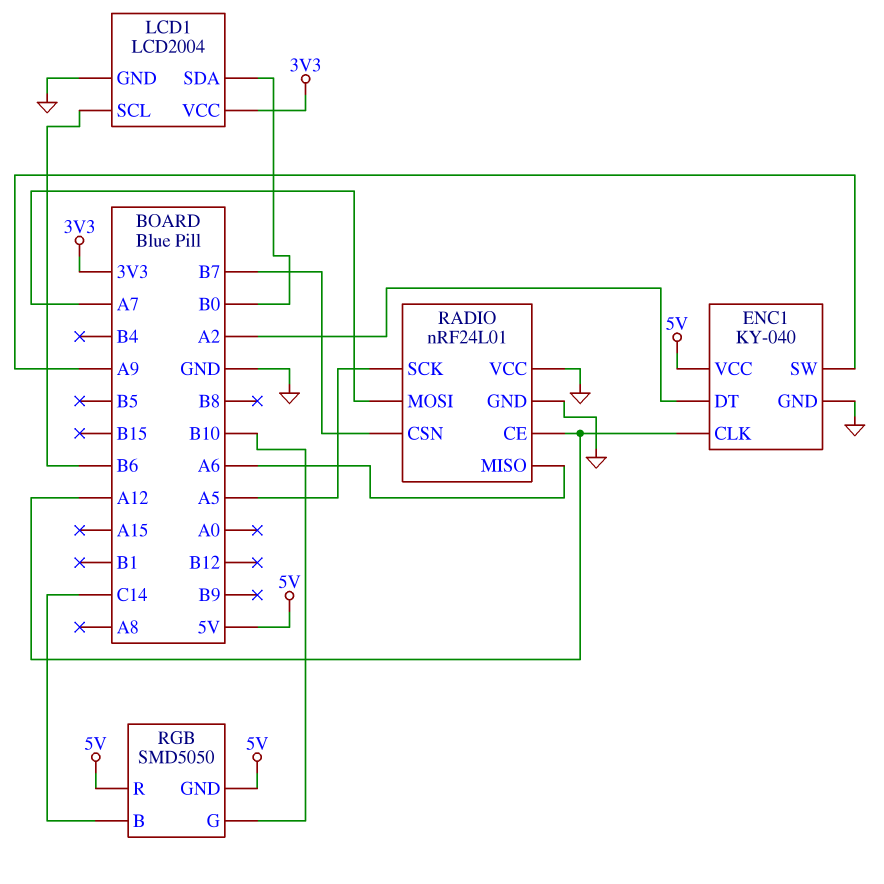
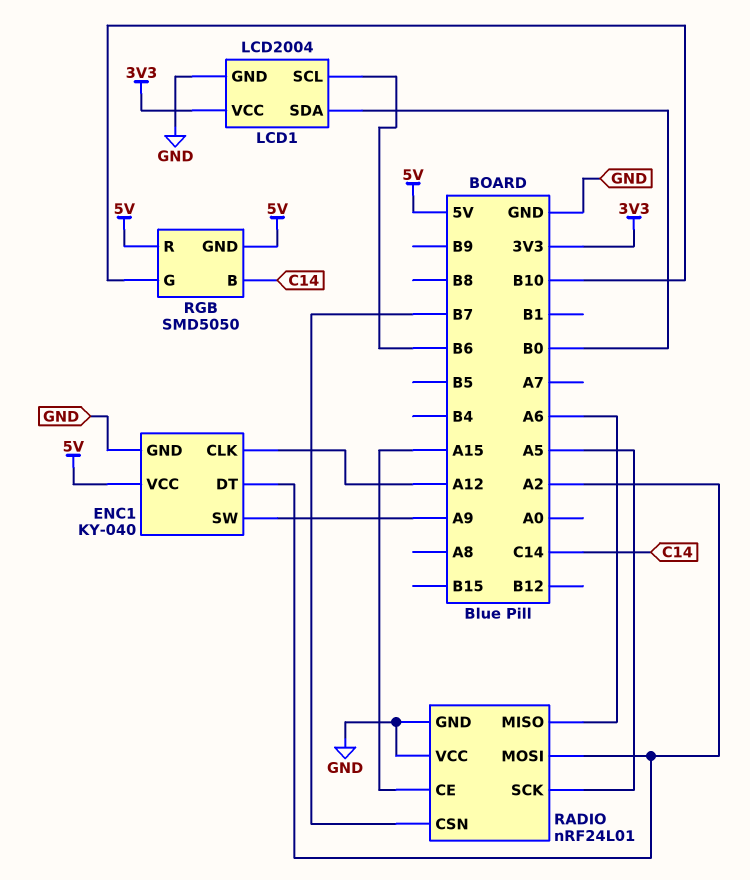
RADIO pin CE: A12 -> A15
RADIO pin MOSI: A7 -> A2

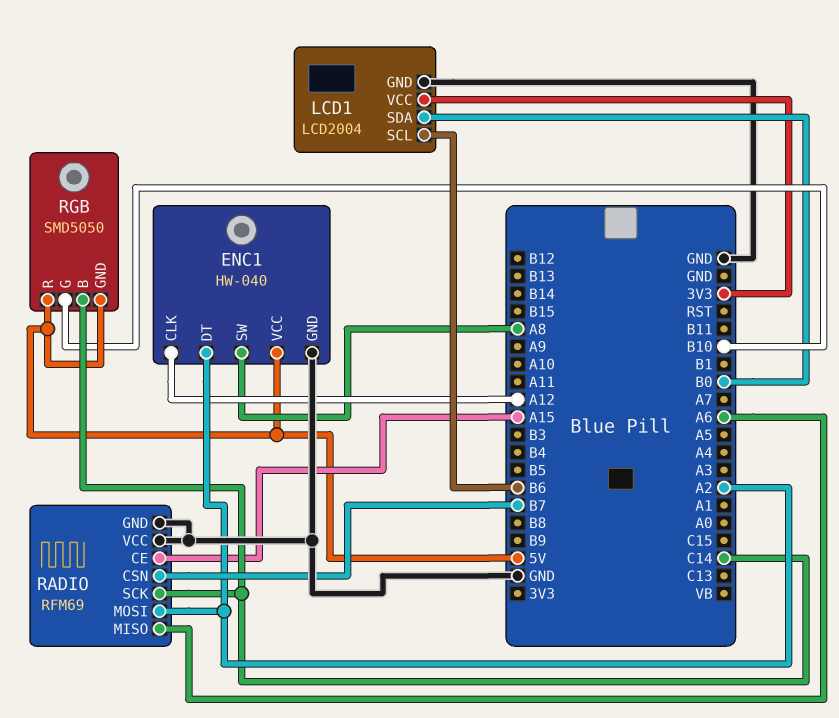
ENC1: KY-040 -> HW-040
ENC1 pin SW: A9 -> A8
RADIO: nRF24L01 -> RFM69
RADIO pin SCK: A5 -> C14

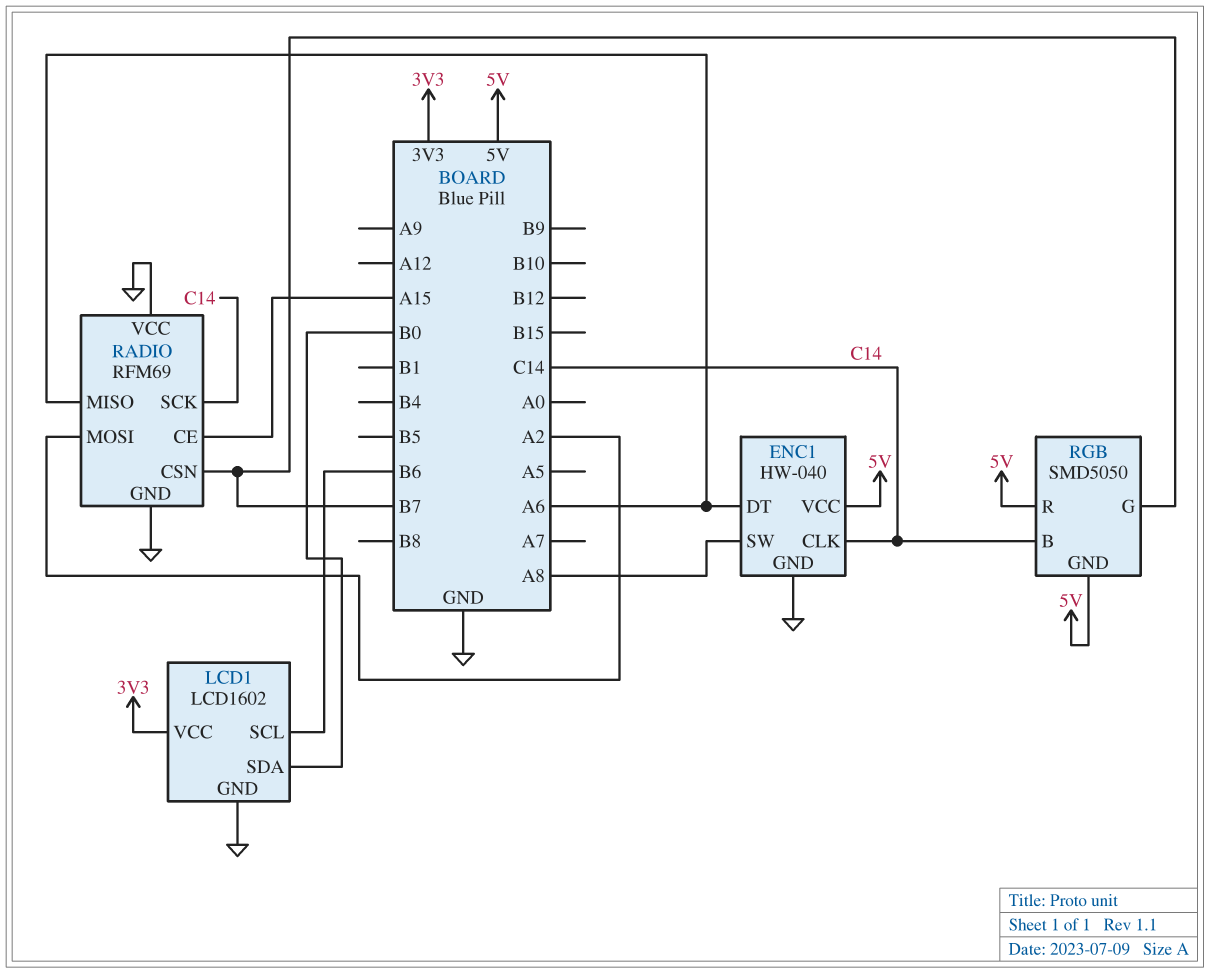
ENC1 pin CLK: A12 -> C14
ENC1 pin DT: A2 -> A6
LCD1: LCD2004 -> LCD1602
RGB pin G: B10 -> B7

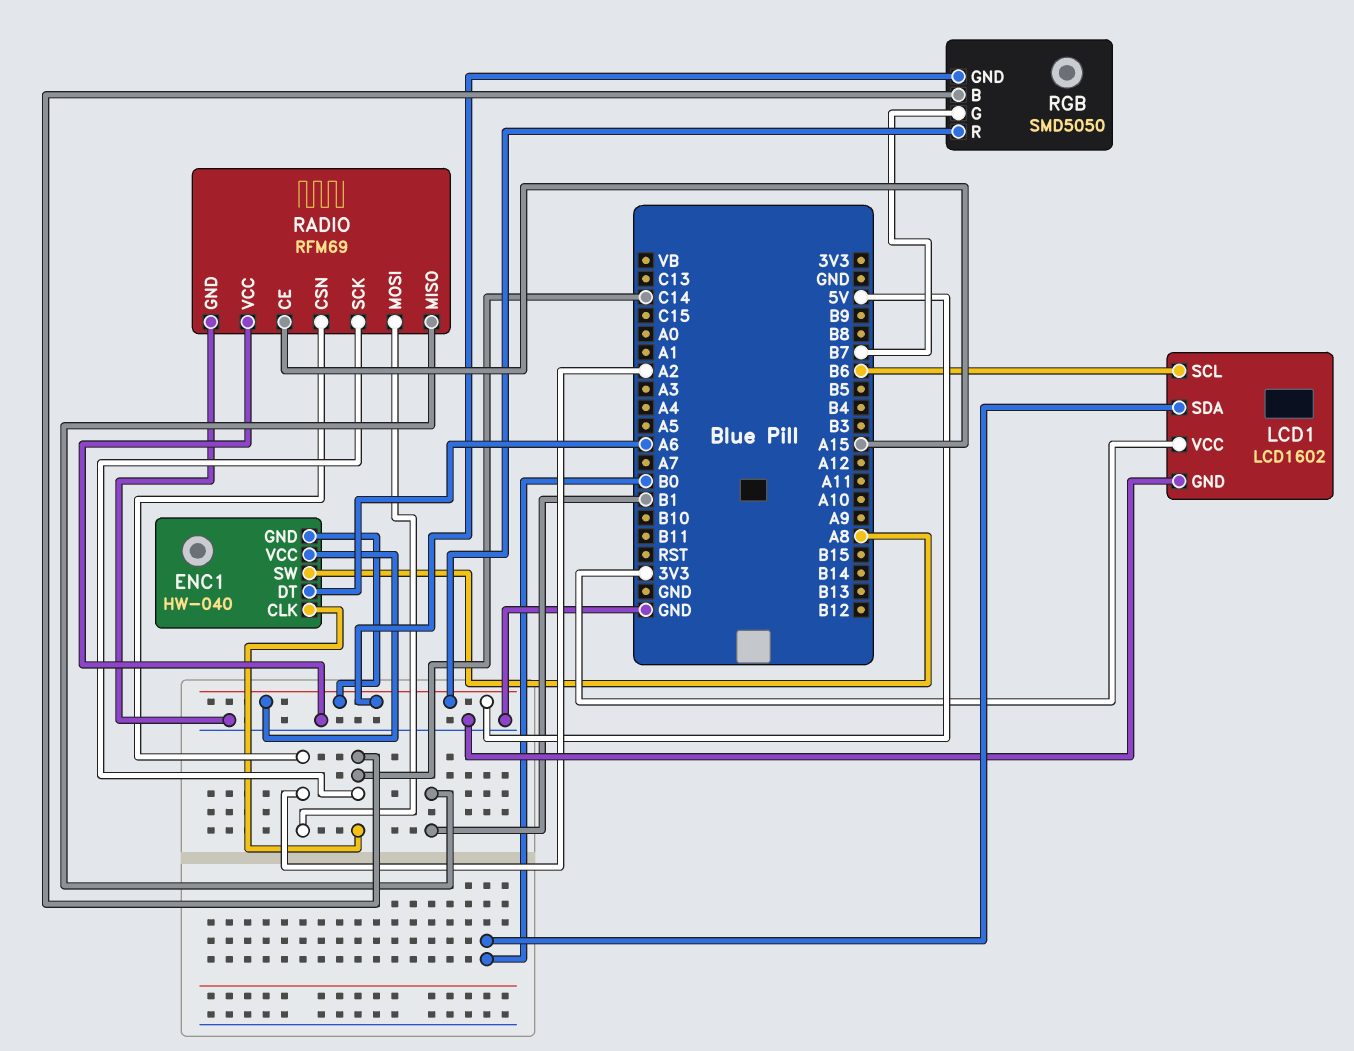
ENC1 pin GND: GND -> 5V
RADIO pin CSN: B7 -> A2
RADIO pin MISO: A6 -> B1

